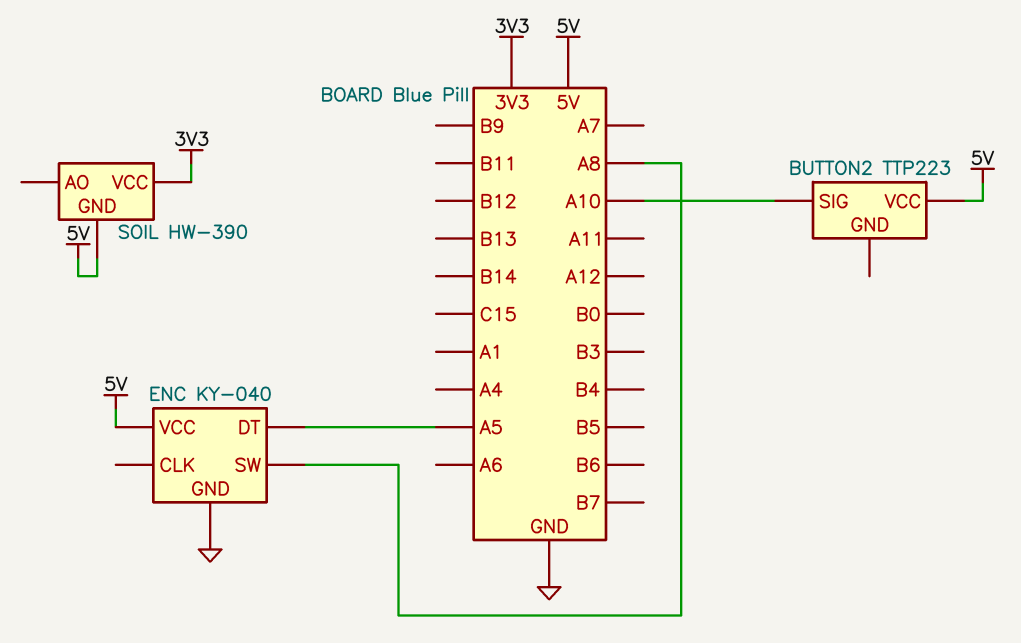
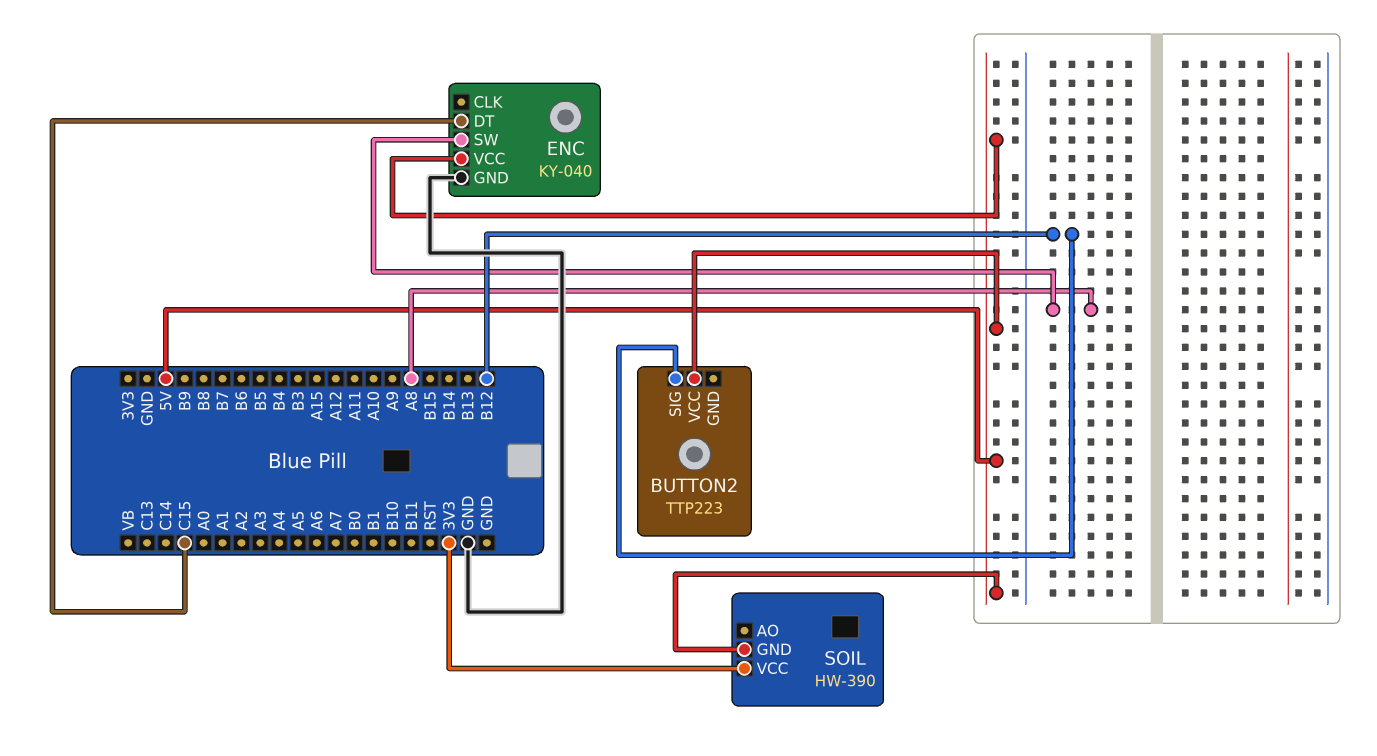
BUTTON2 pin SIG: A10 -> B12
ENC pin DT: A5 -> C15

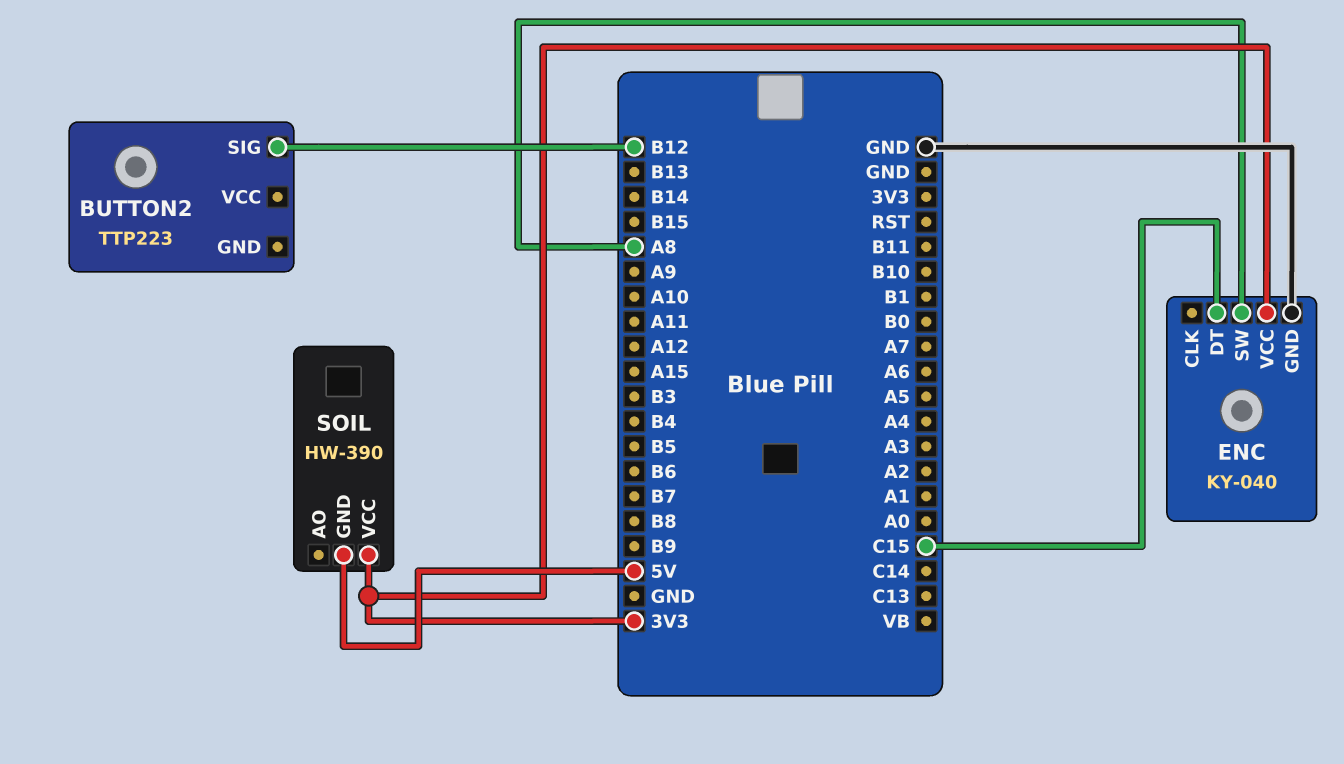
BUTTON2 pin VCC: 5V -> none
ENC pin VCC: 5V -> 3V3

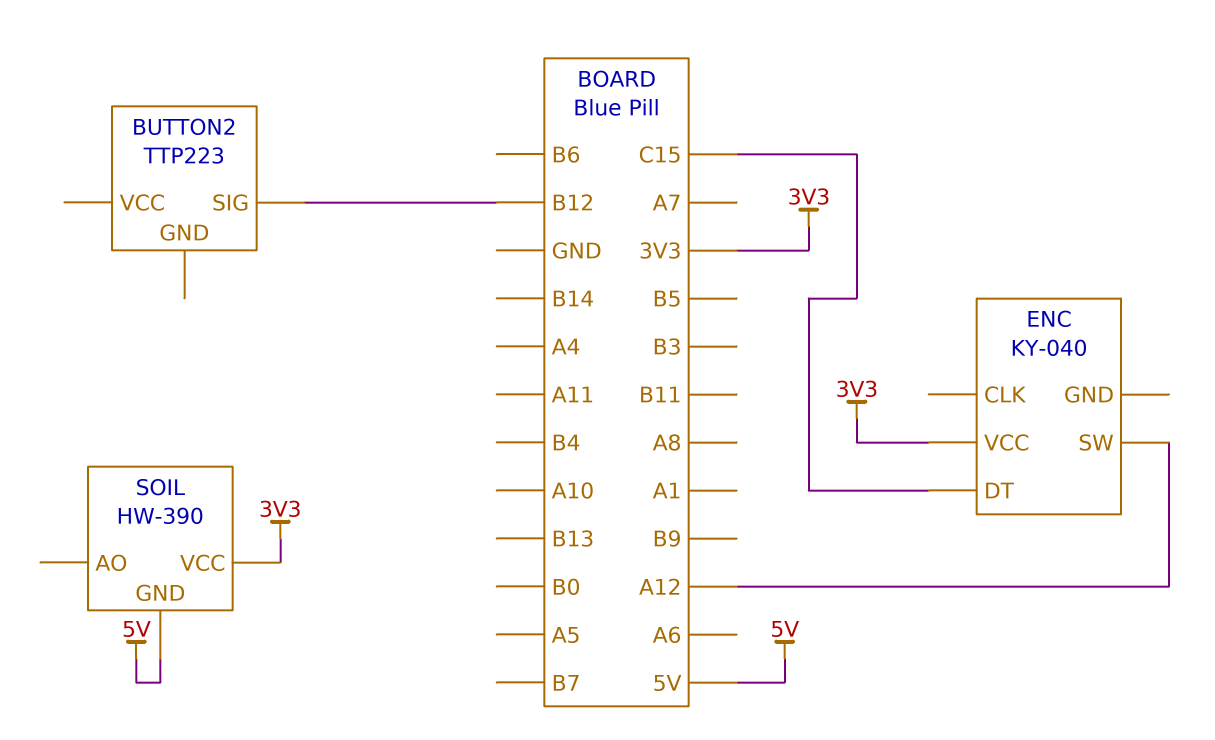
ENC pin GND: GND -> none
ENC pin SW: A8 -> A12

